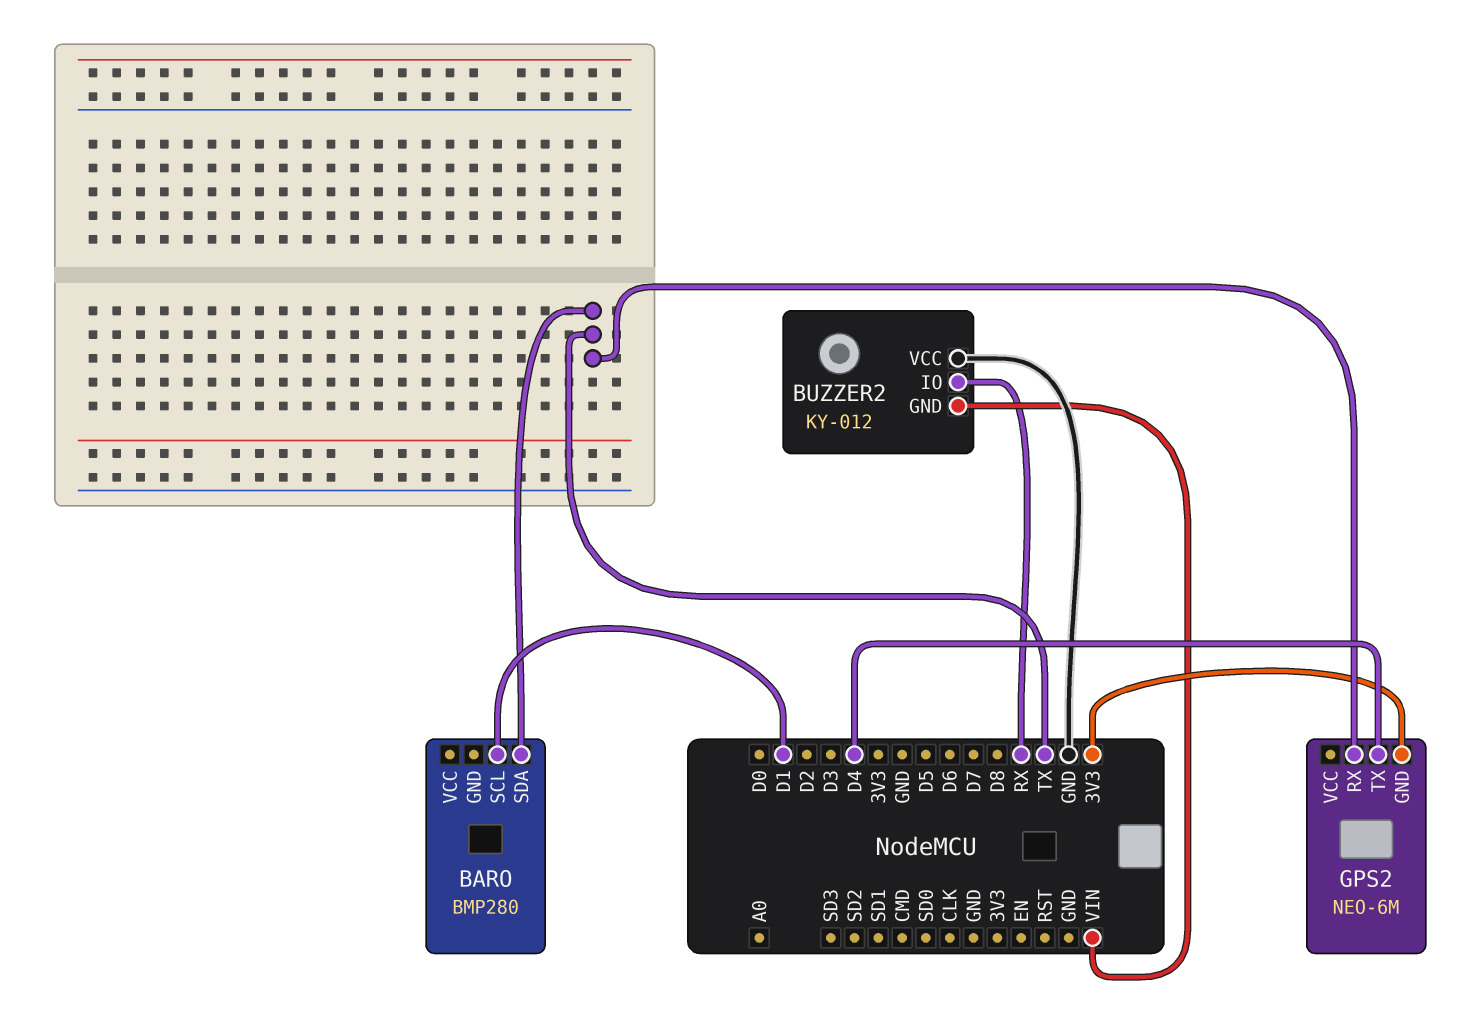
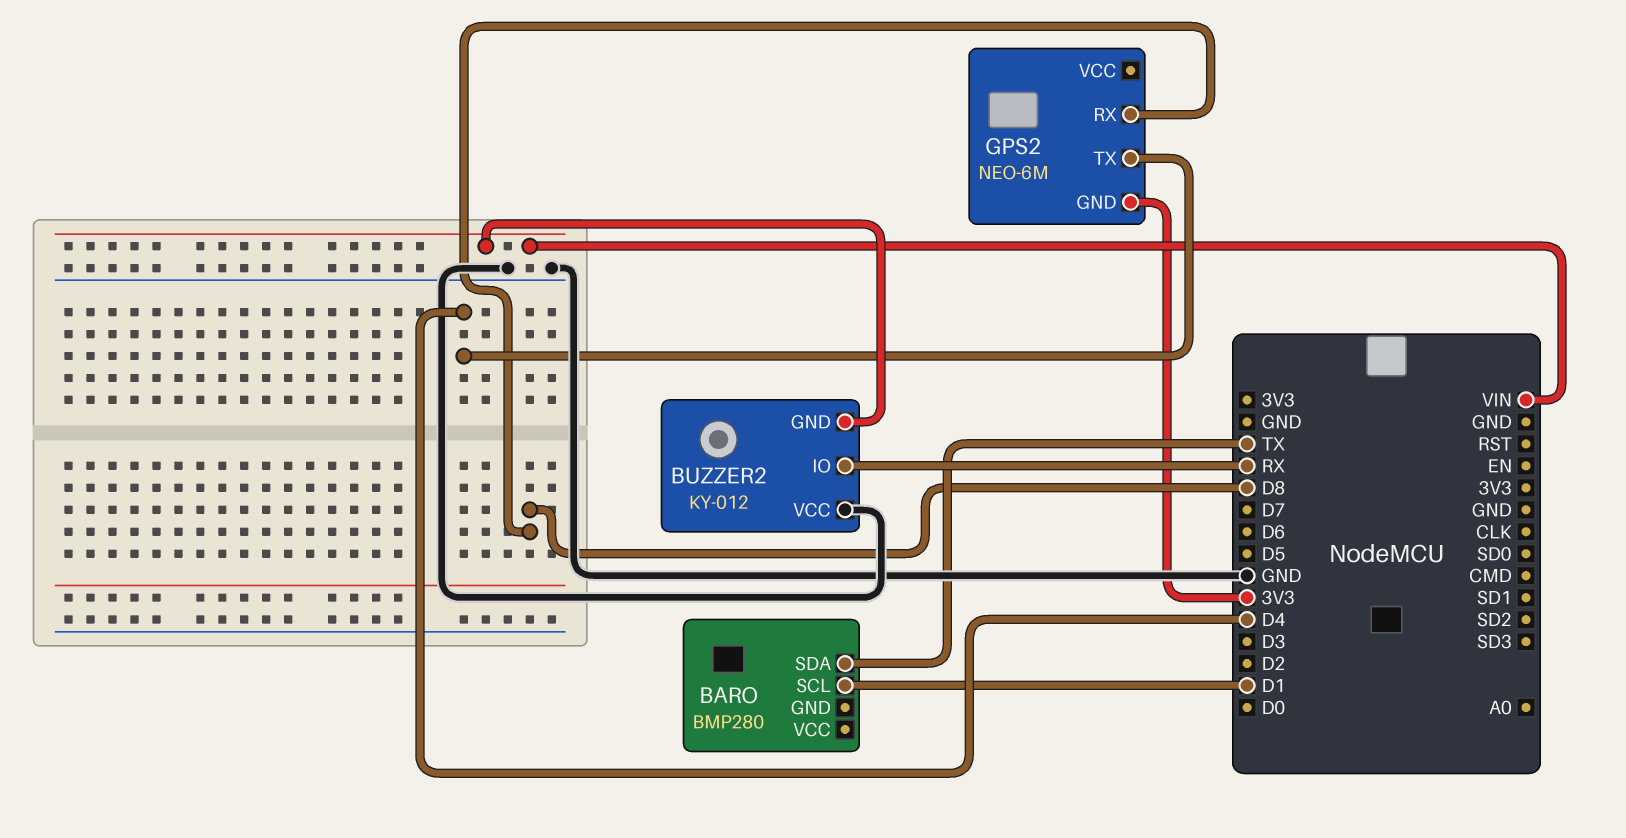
GPS2 pin RX: TX -> D8

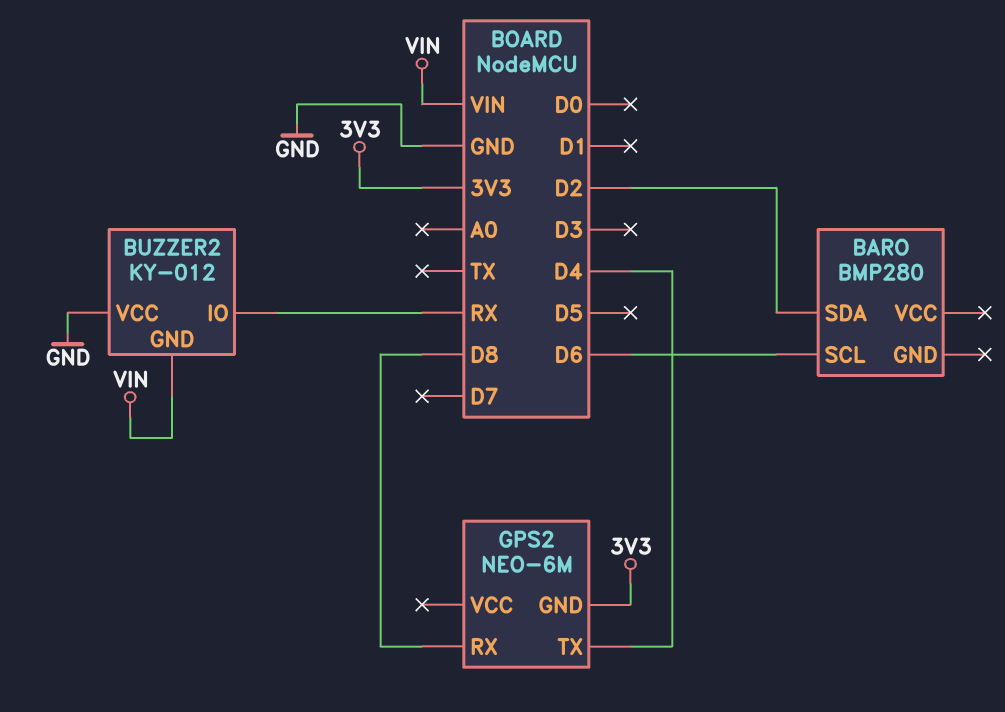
BARO pin SCL: D1 -> D6
BARO pin SDA: TX -> D2

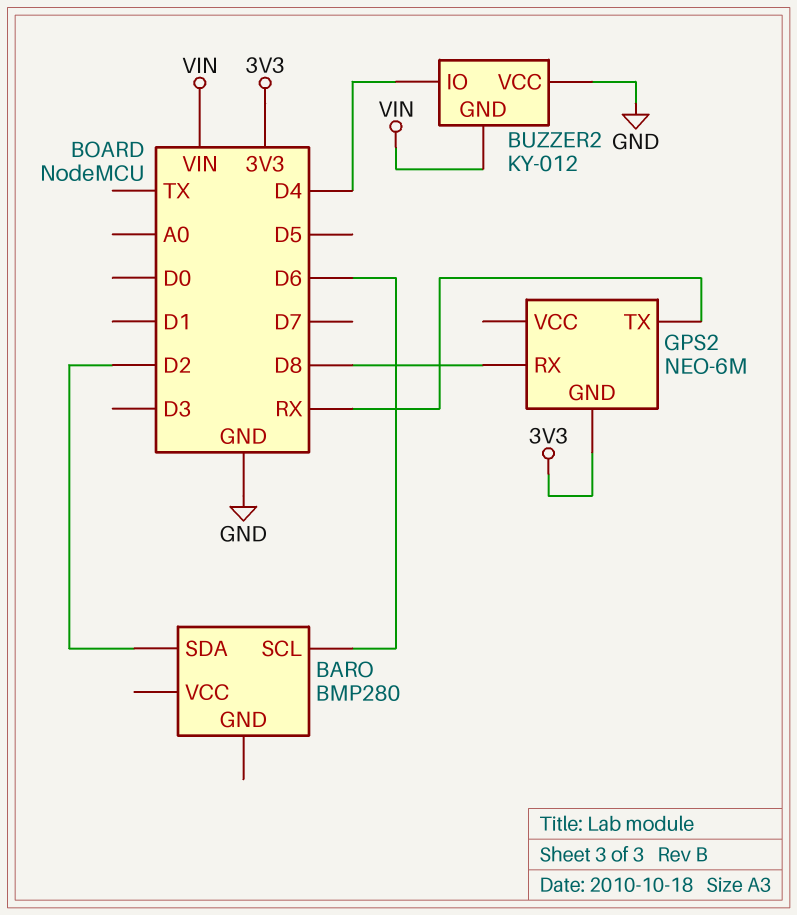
BUZZER2 pin IO: RX -> D4
GPS2 pin TX: D4 -> RX

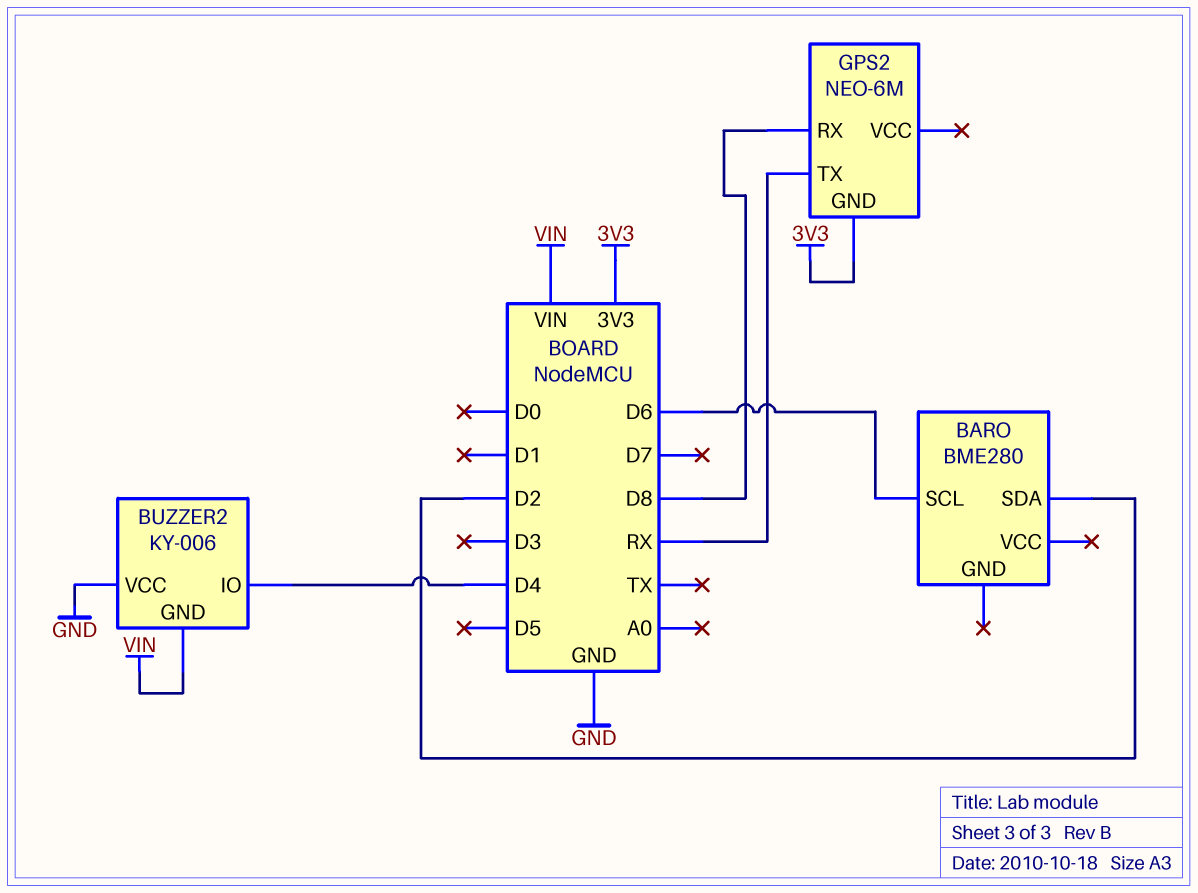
BARO: BMP280 -> BME280
BUZZER2: KY-012 -> KY-006

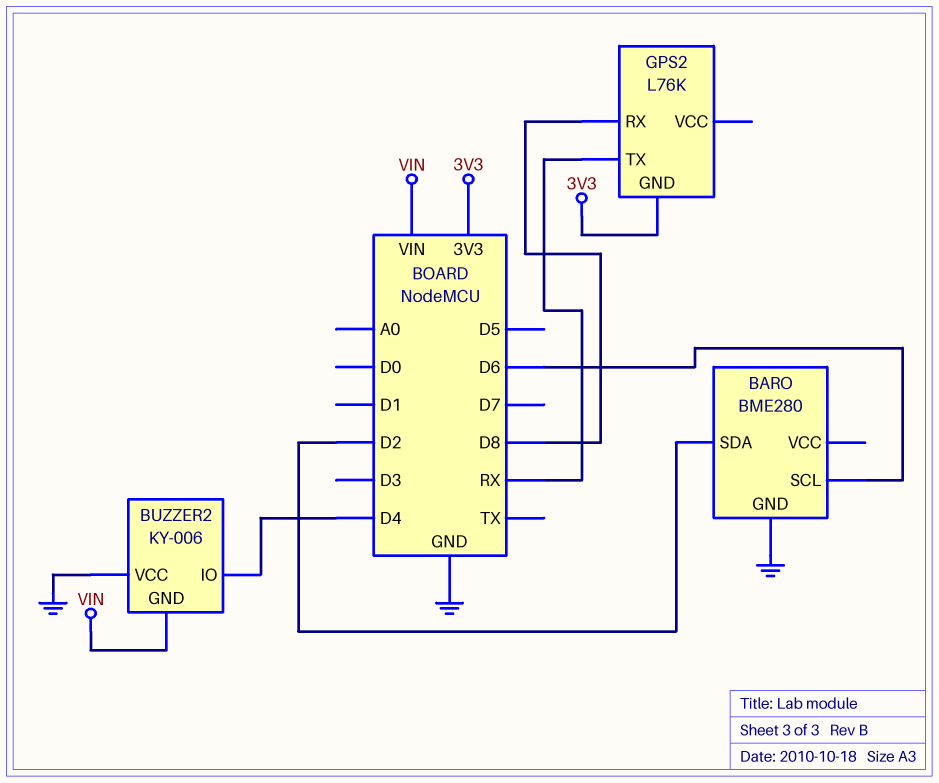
BARO pin GND: none -> GND
GPS2: NEO-6M -> L76K

